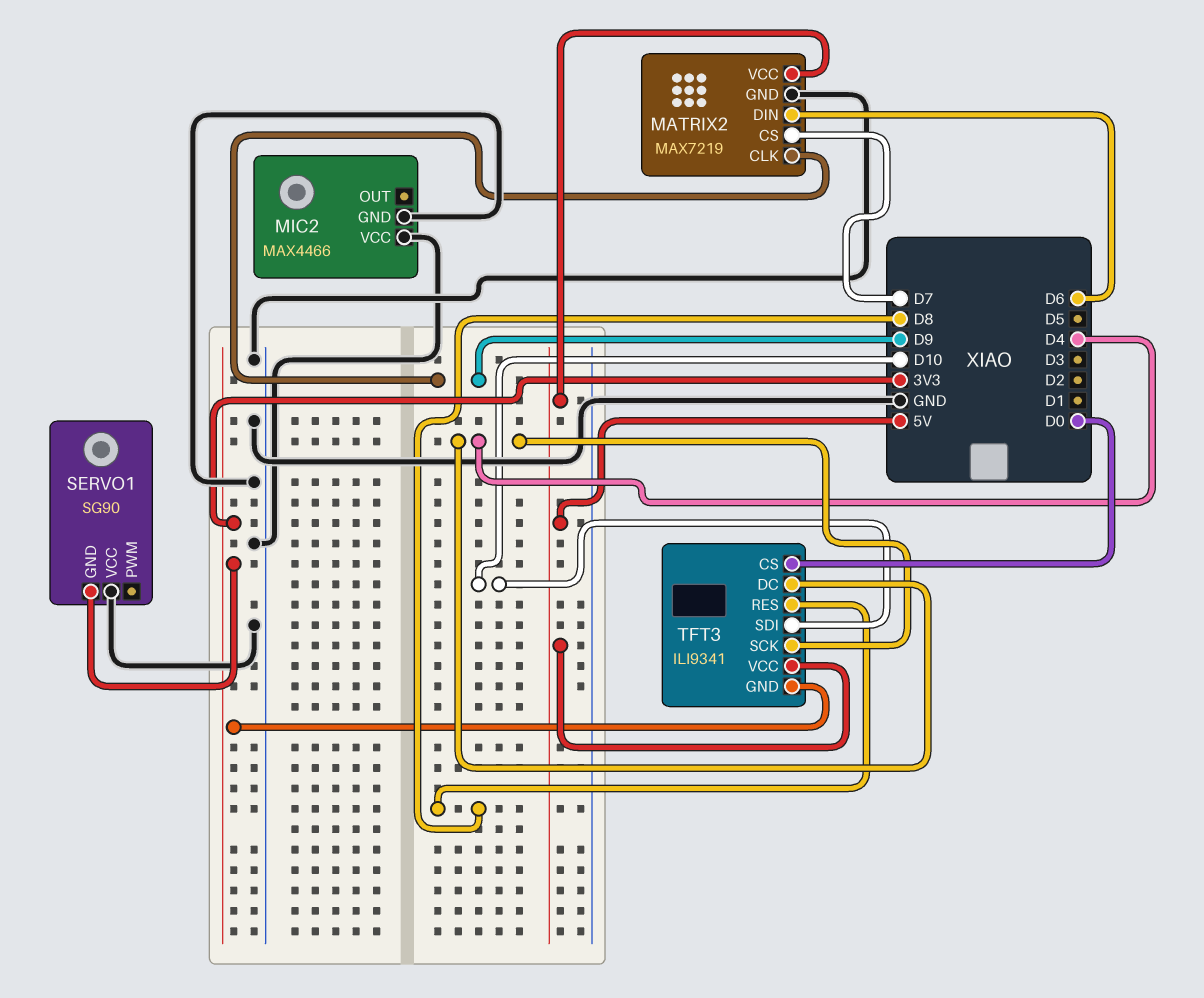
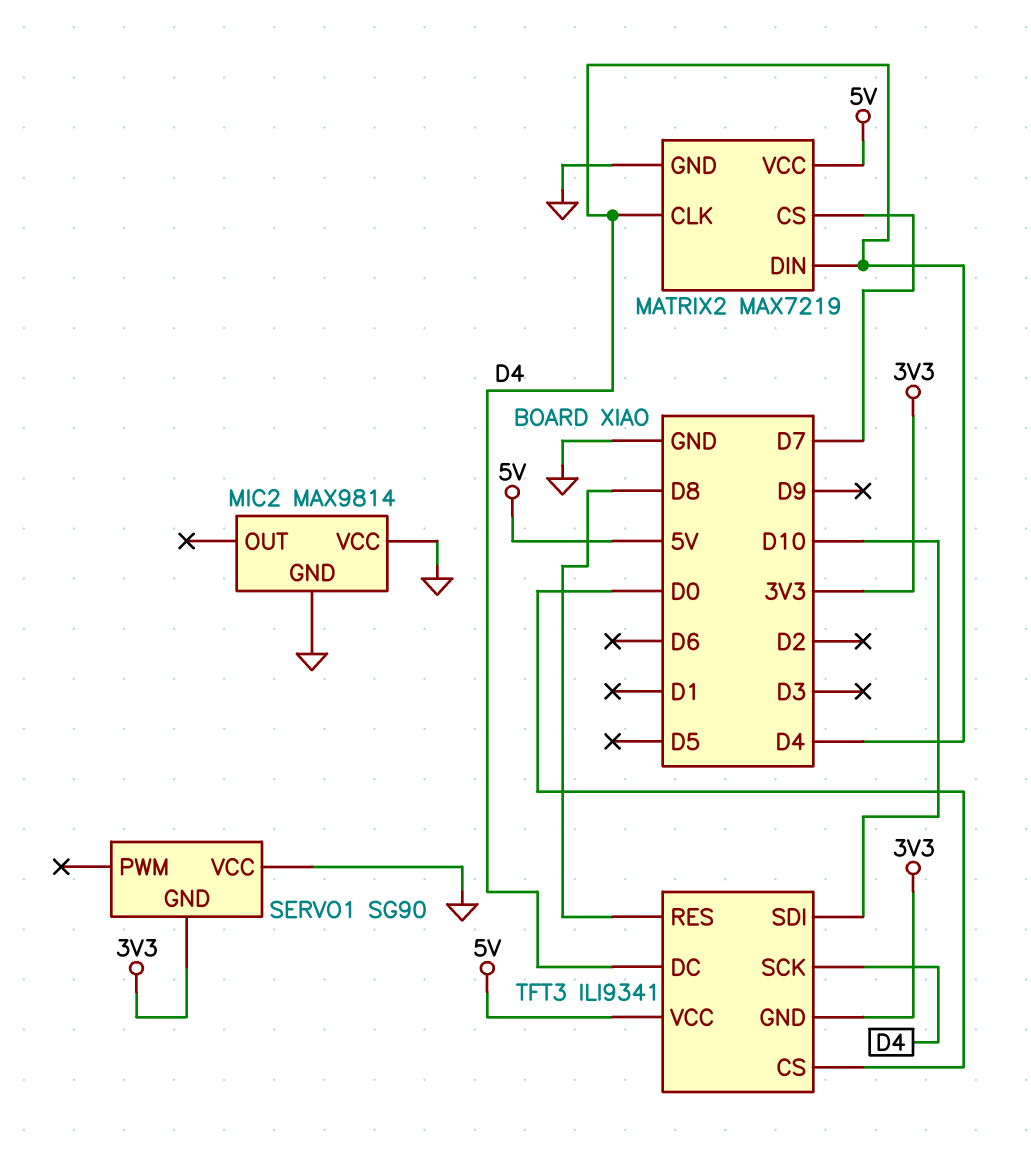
MATRIX2 pin CLK: D9 -> D4
MATRIX2 pin DIN: D6 -> D4
MIC2: MAX4466 -> MAX9814

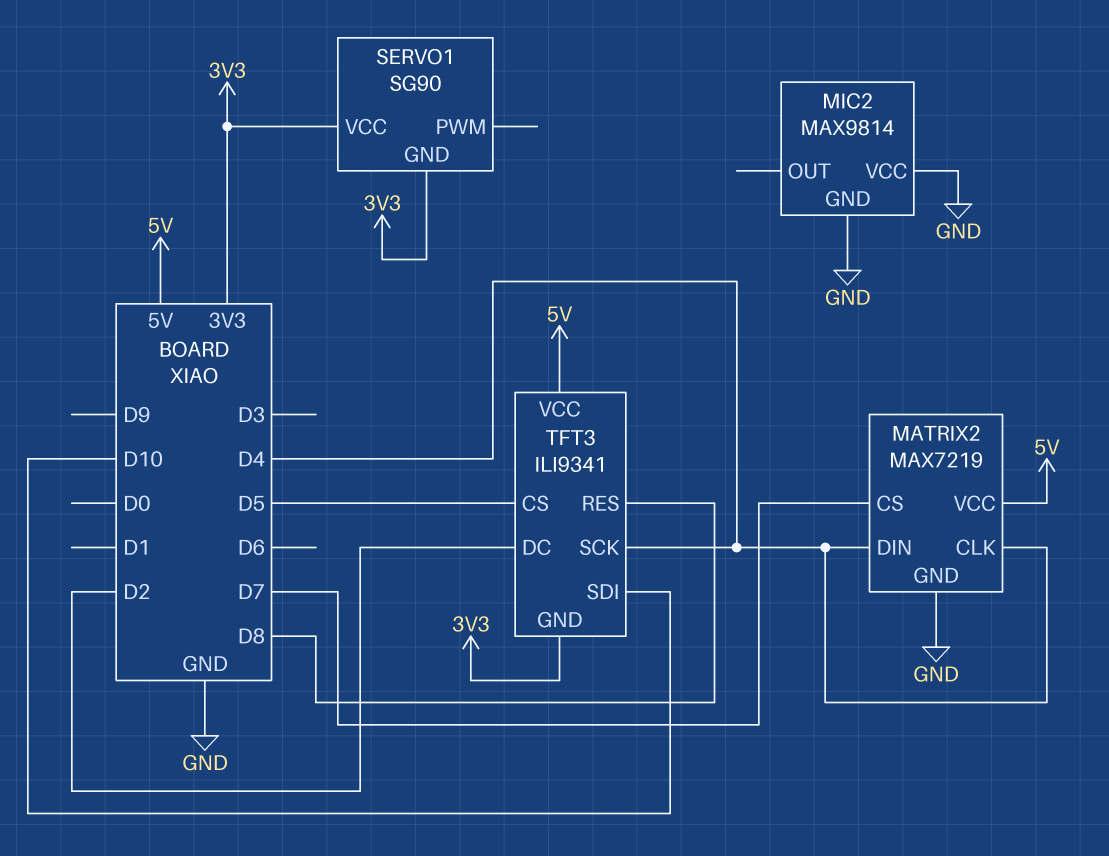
SERVO1 pin VCC: GND -> 3V3
TFT3 pin CS: D0 -> D5
TFT3 pin DC: D4 -> D2

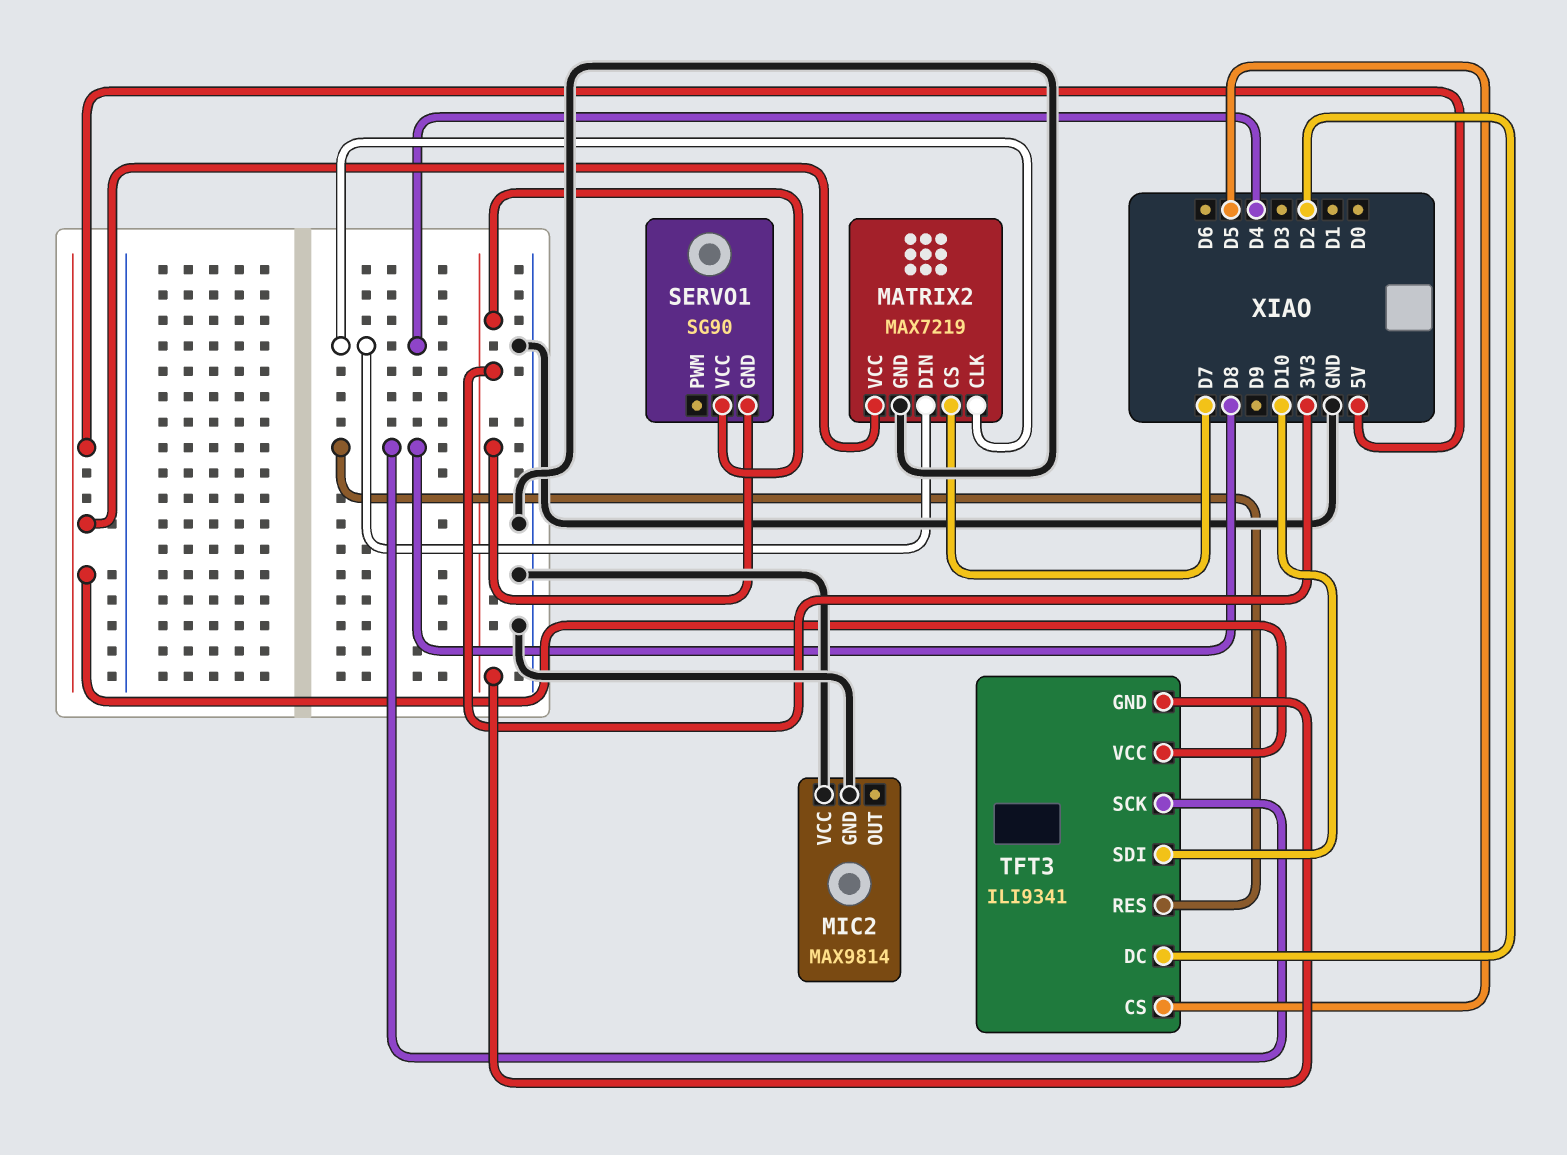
TFT3 pin SCK: D4 -> D8

